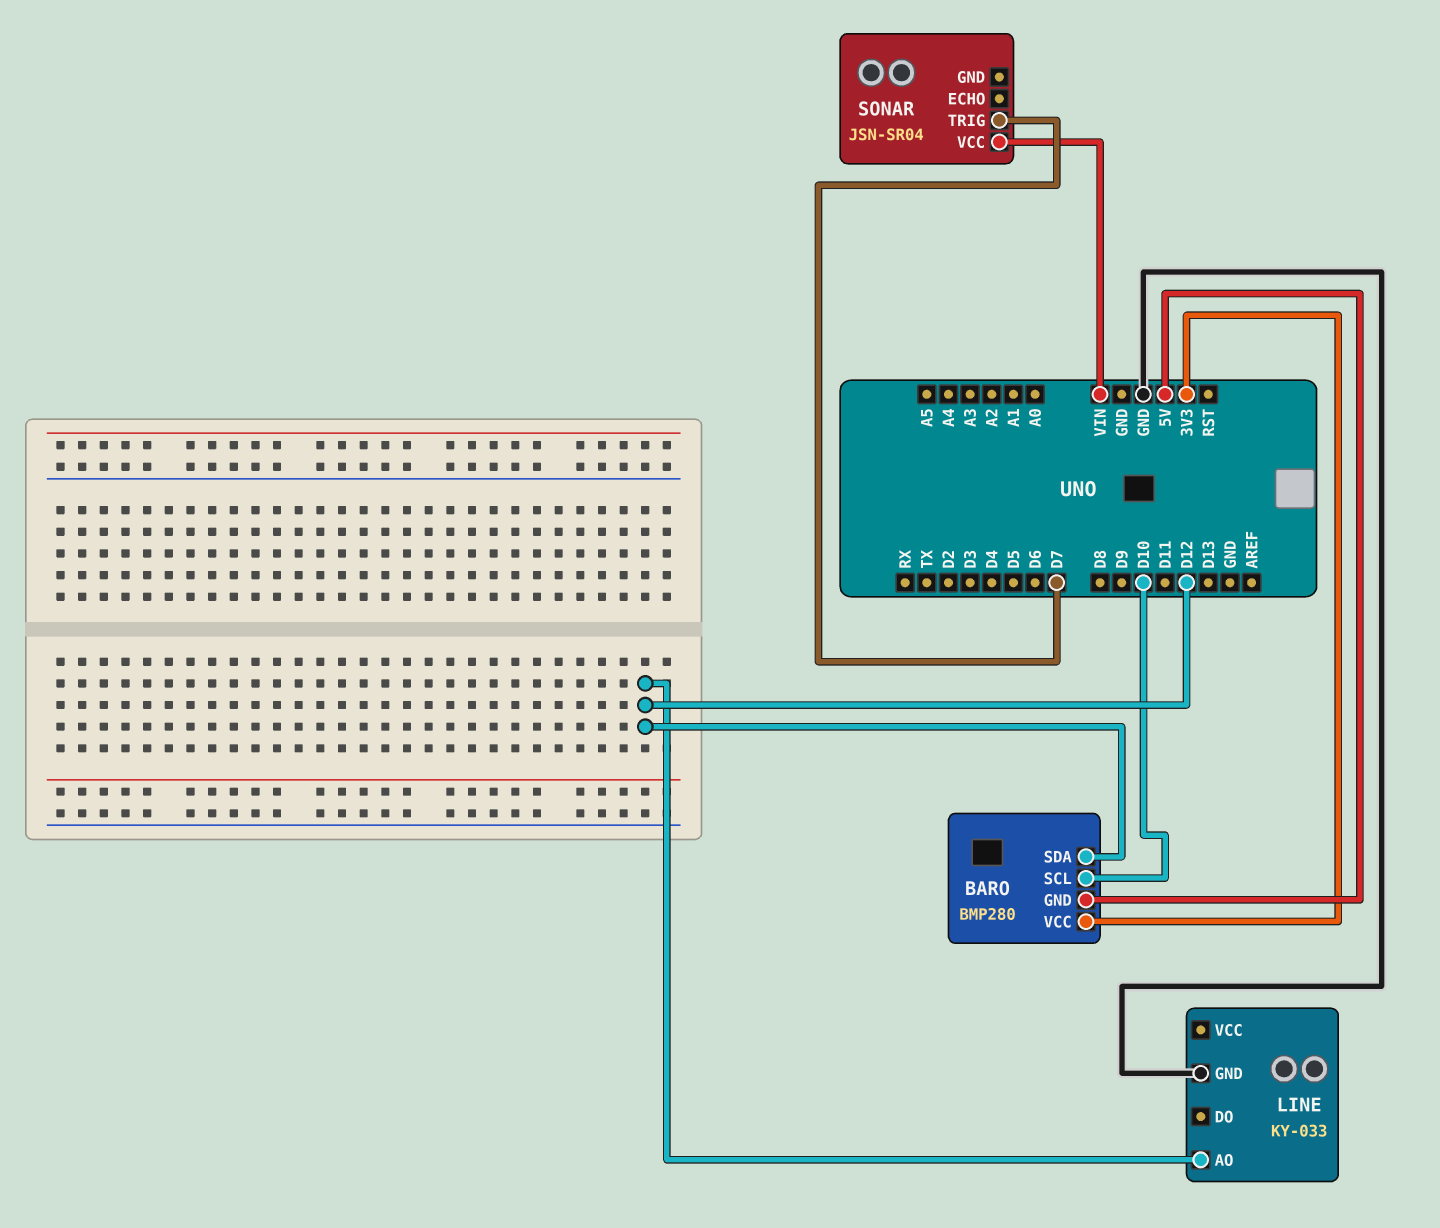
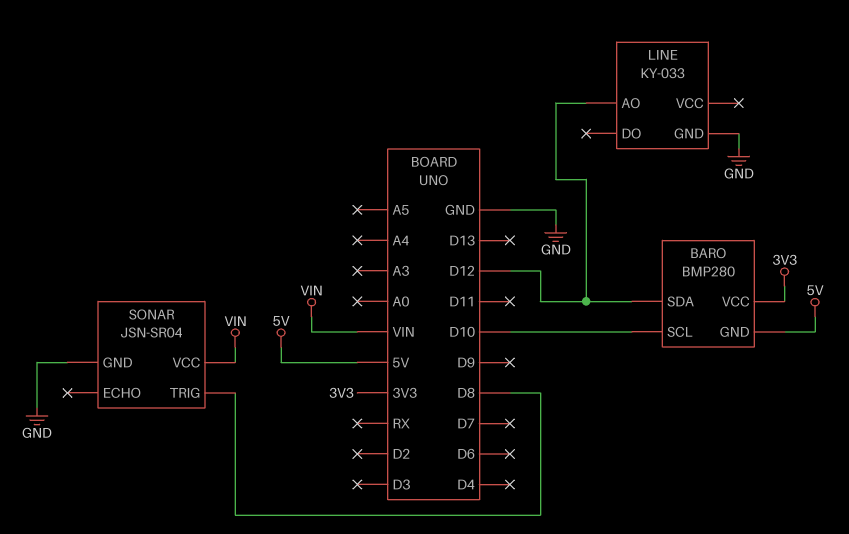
SONAR pin GND: none -> GND
SONAR pin TRIG: D7 -> D8

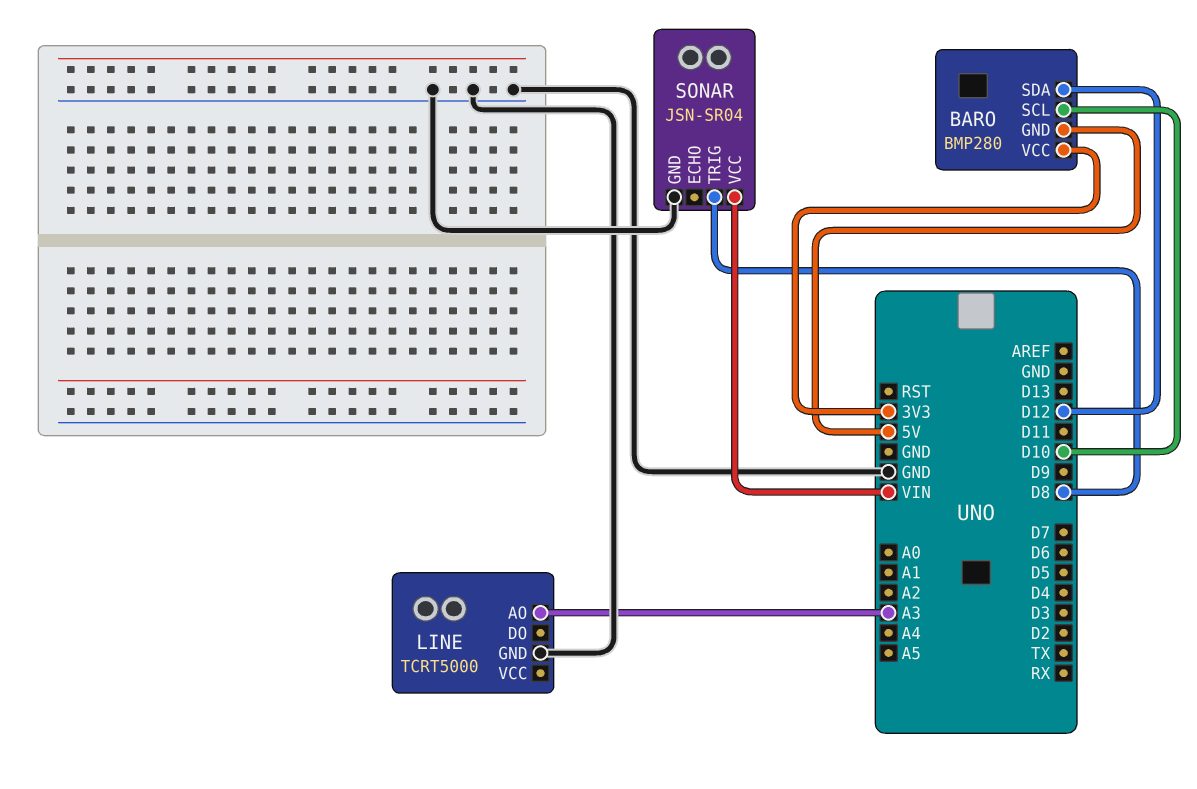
LINE: KY-033 -> TCRT5000
LINE pin AO: D12 -> A3

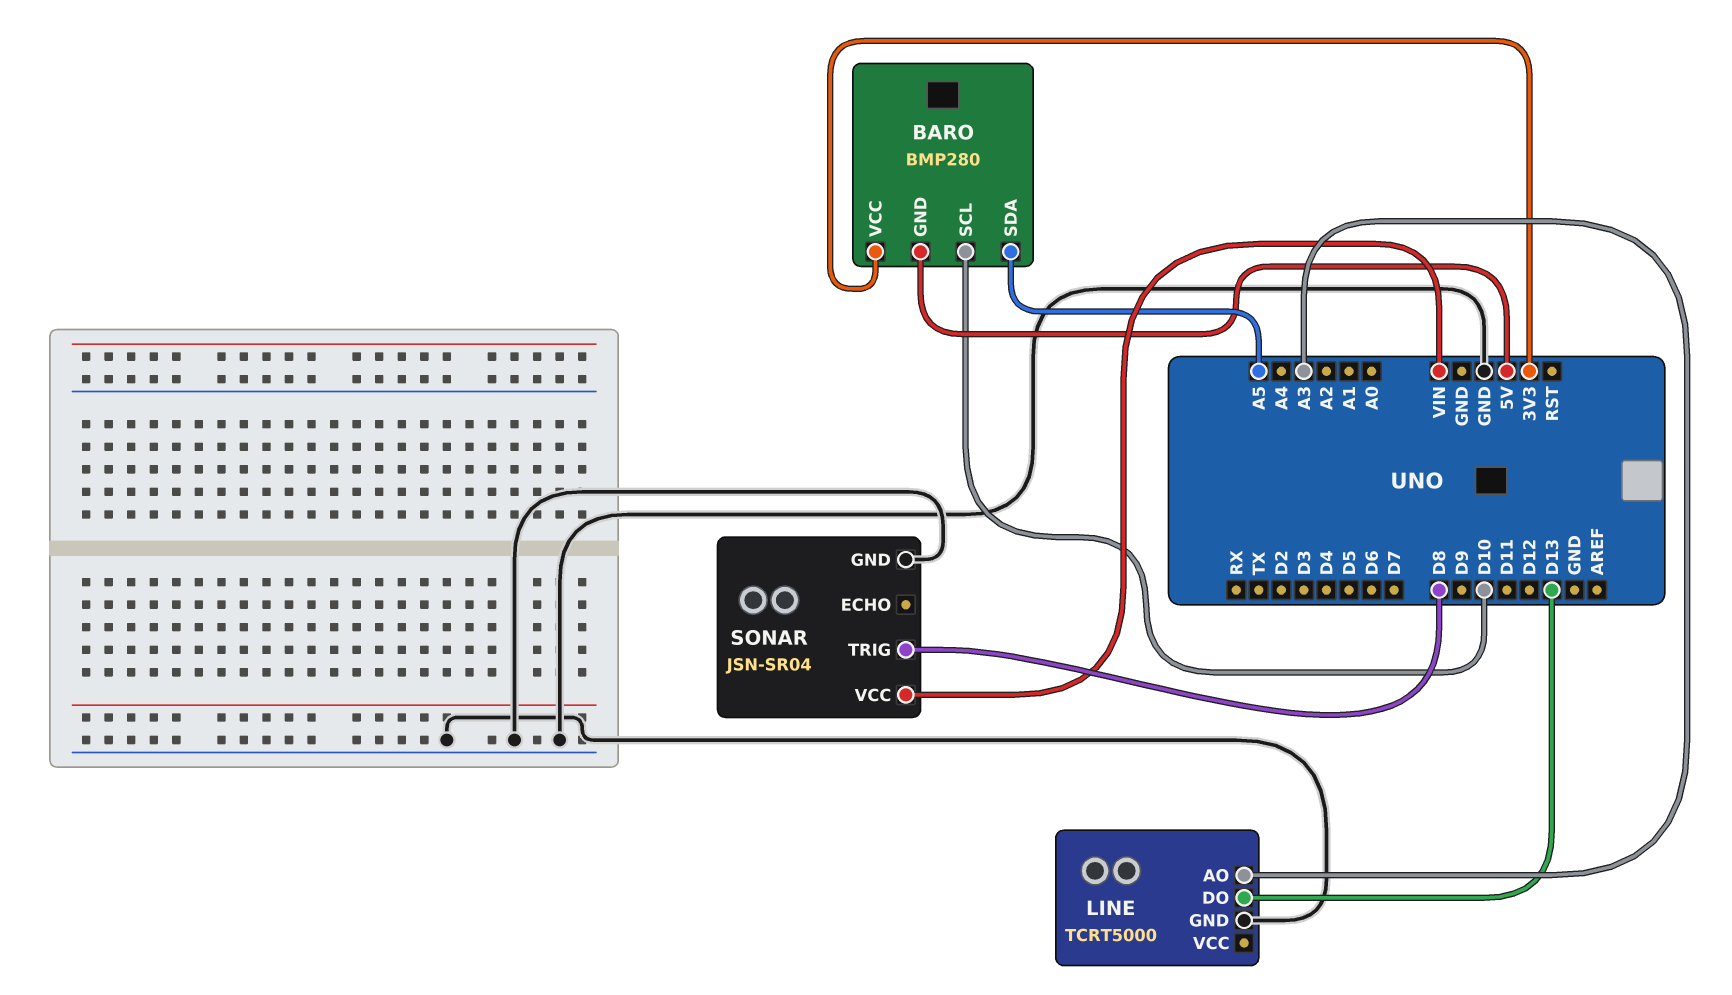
BARO pin SDA: D12 -> A5
LINE pin DO: none -> D13

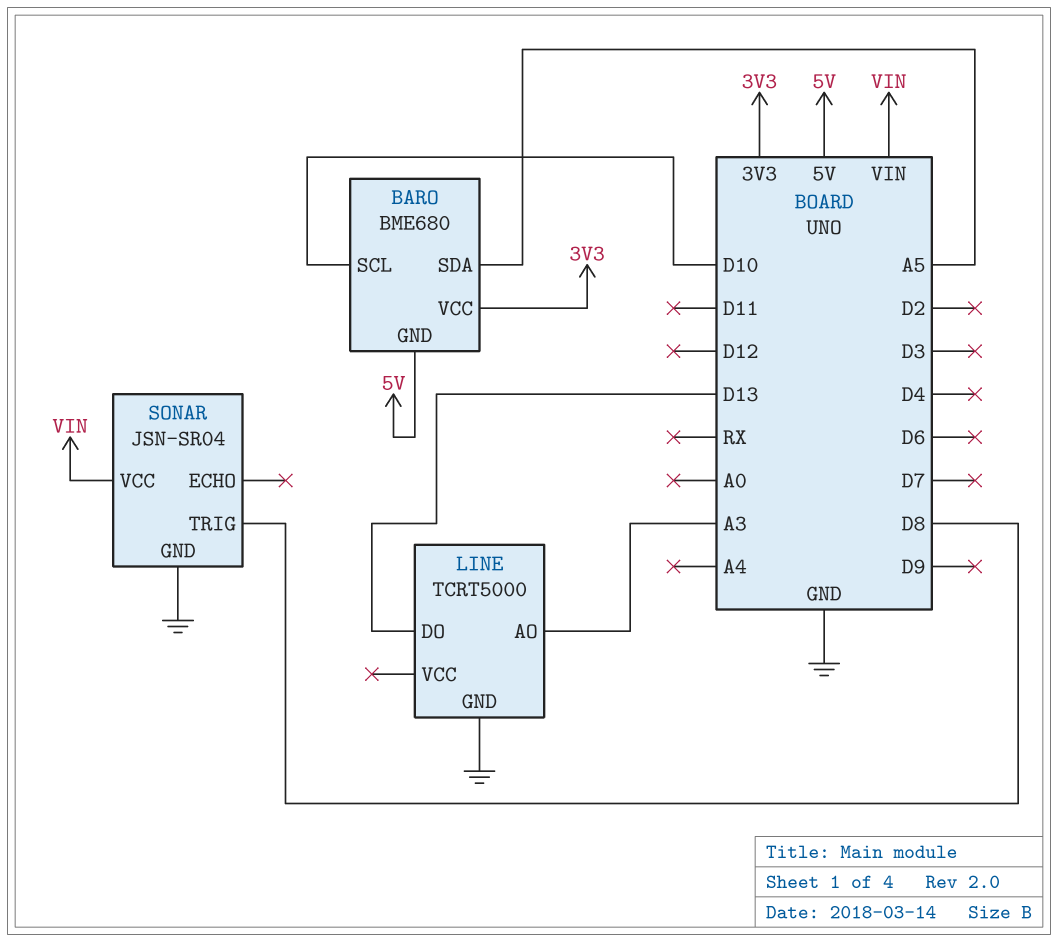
BARO: BMP280 -> BME680

